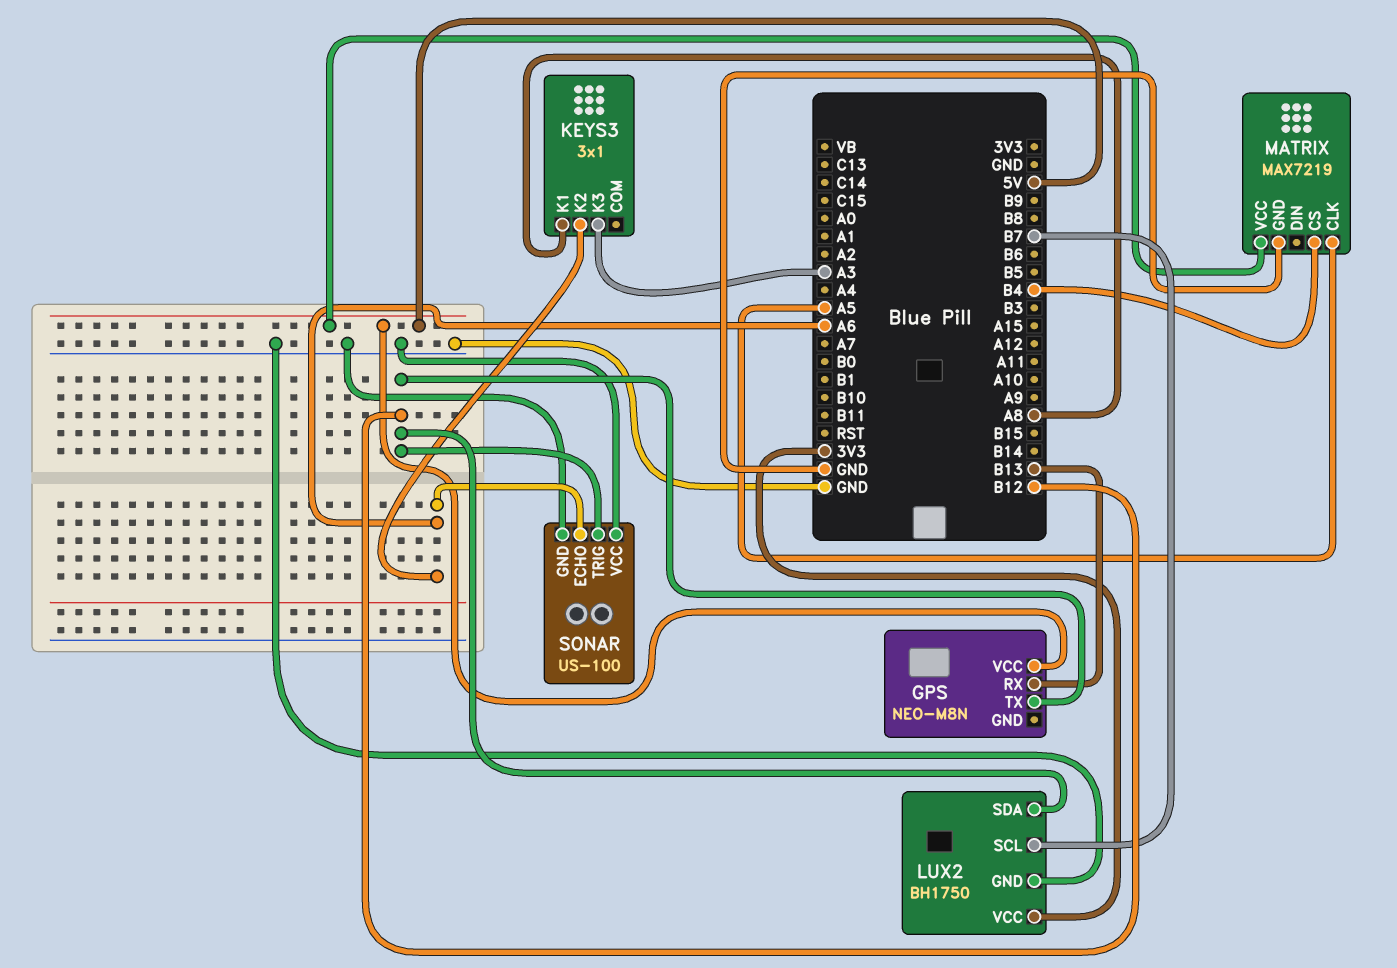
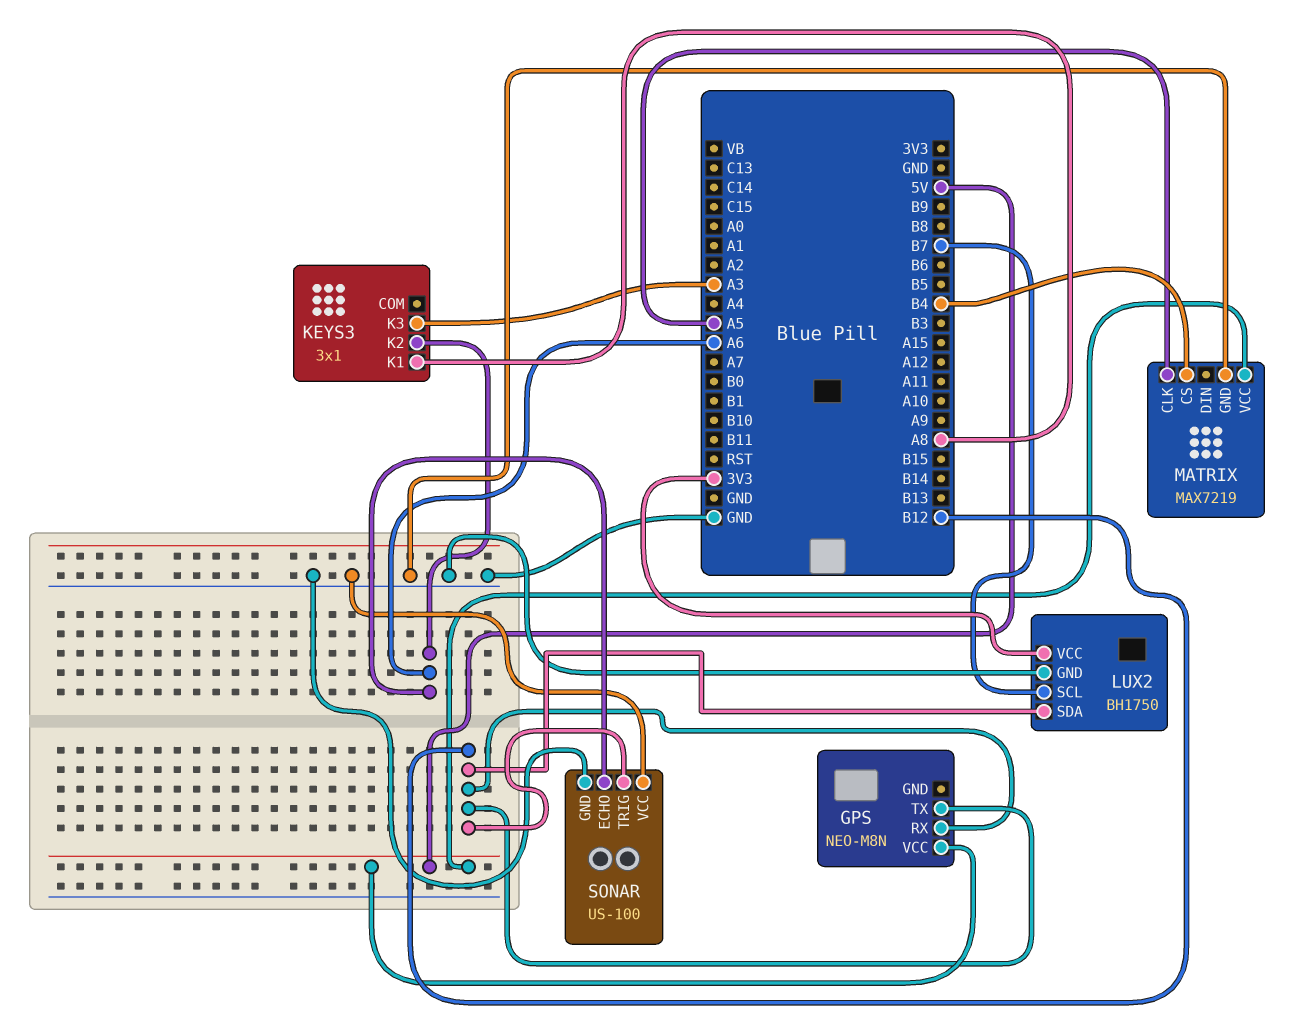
GPS pin RX: B13 -> B12

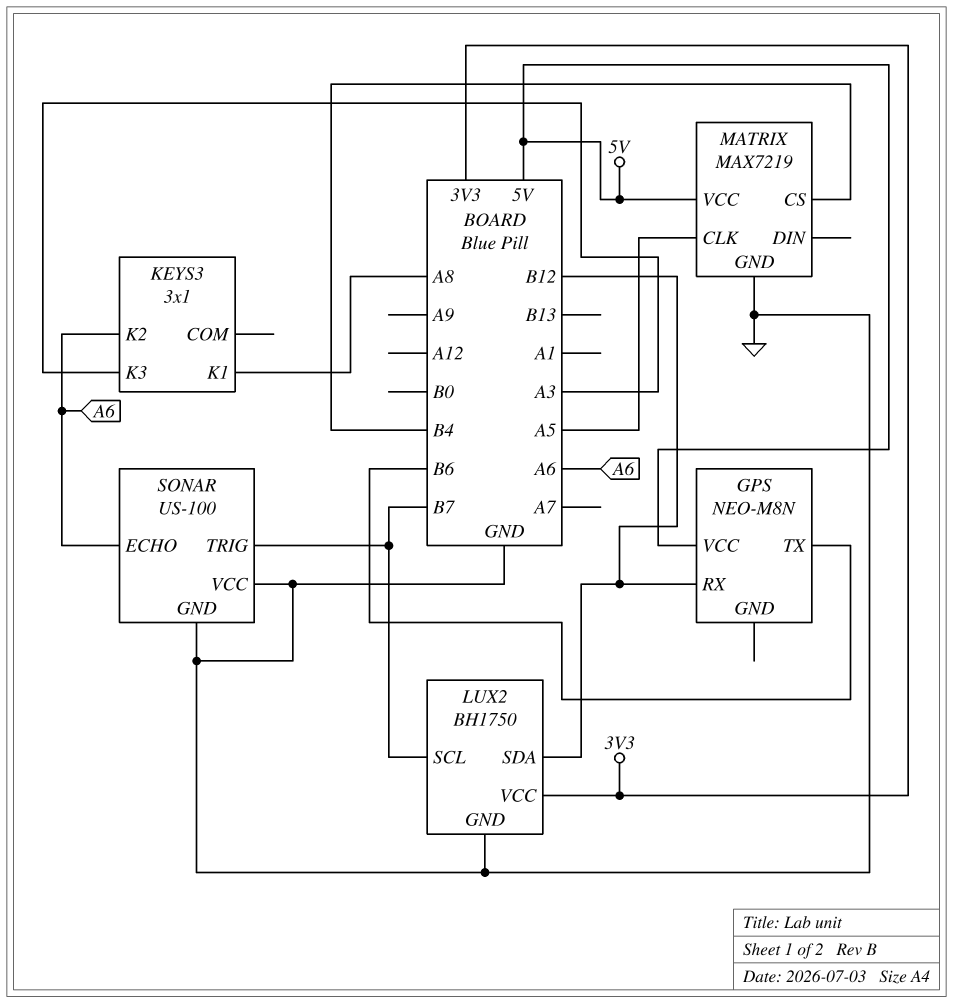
GPS pin TX: B12 -> B6
SONAR pin TRIG: B12 -> B7

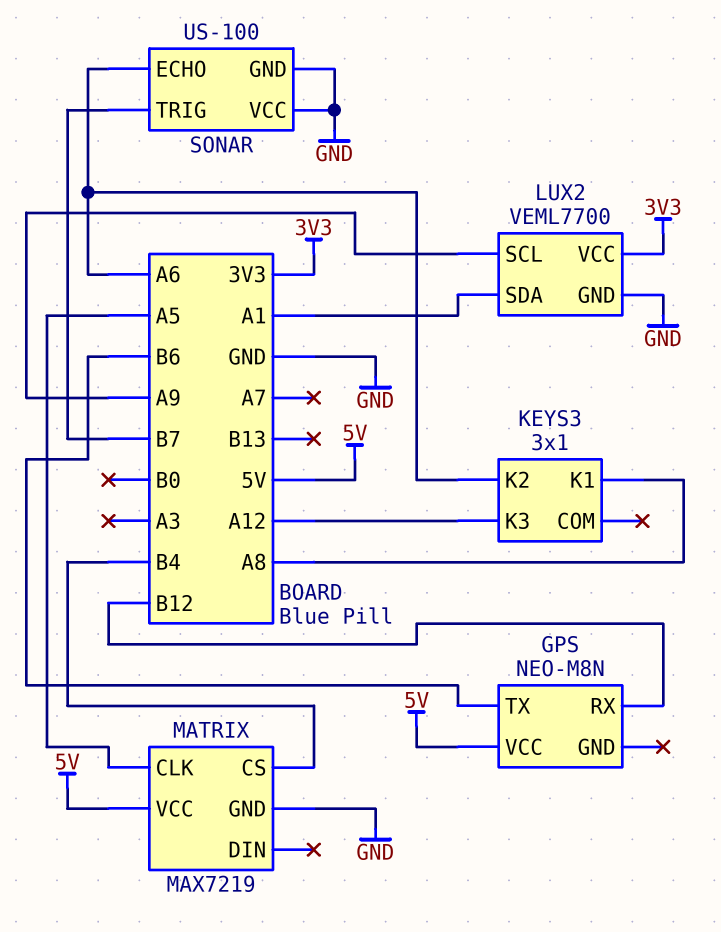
KEYS3 pin K3: A3 -> A12
LUX2: BH1750 -> VEML7700
LUX2 pin SCL: B7 -> A9
LUX2 pin SDA: B12 -> A1

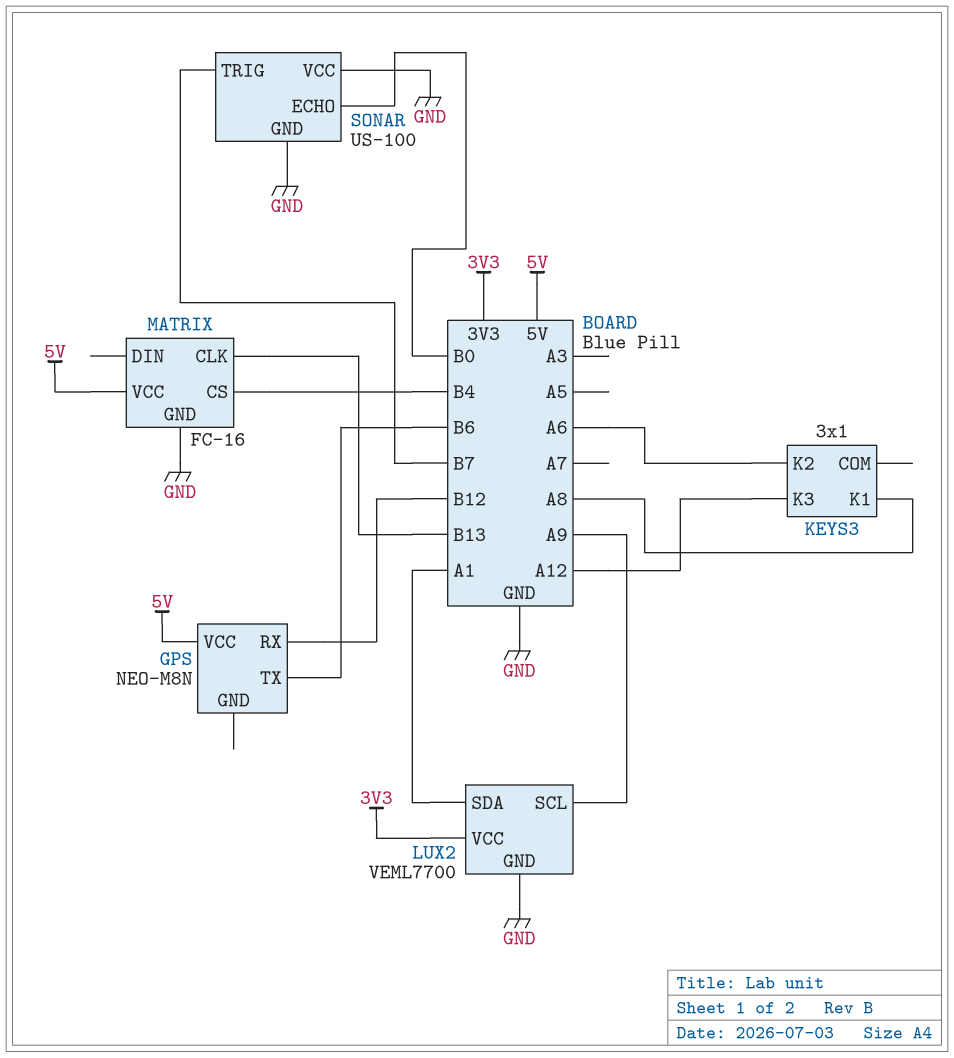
MATRIX: MAX7219 -> FC-16
MATRIX pin CLK: A5 -> B13
SONAR pin ECHO: A6 -> B0

